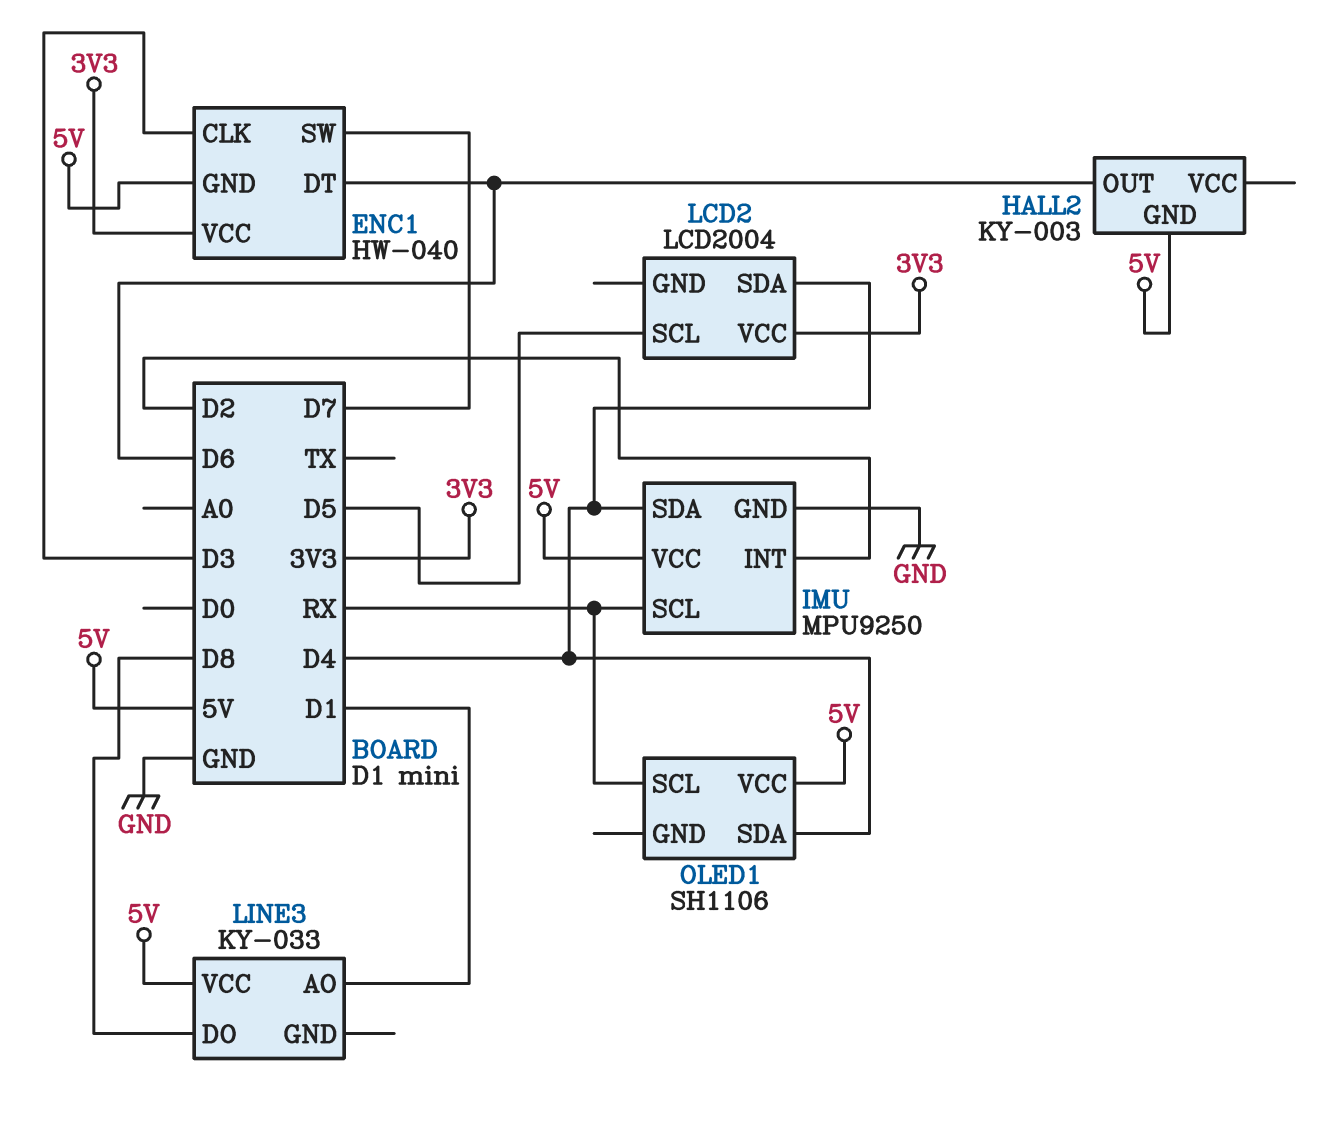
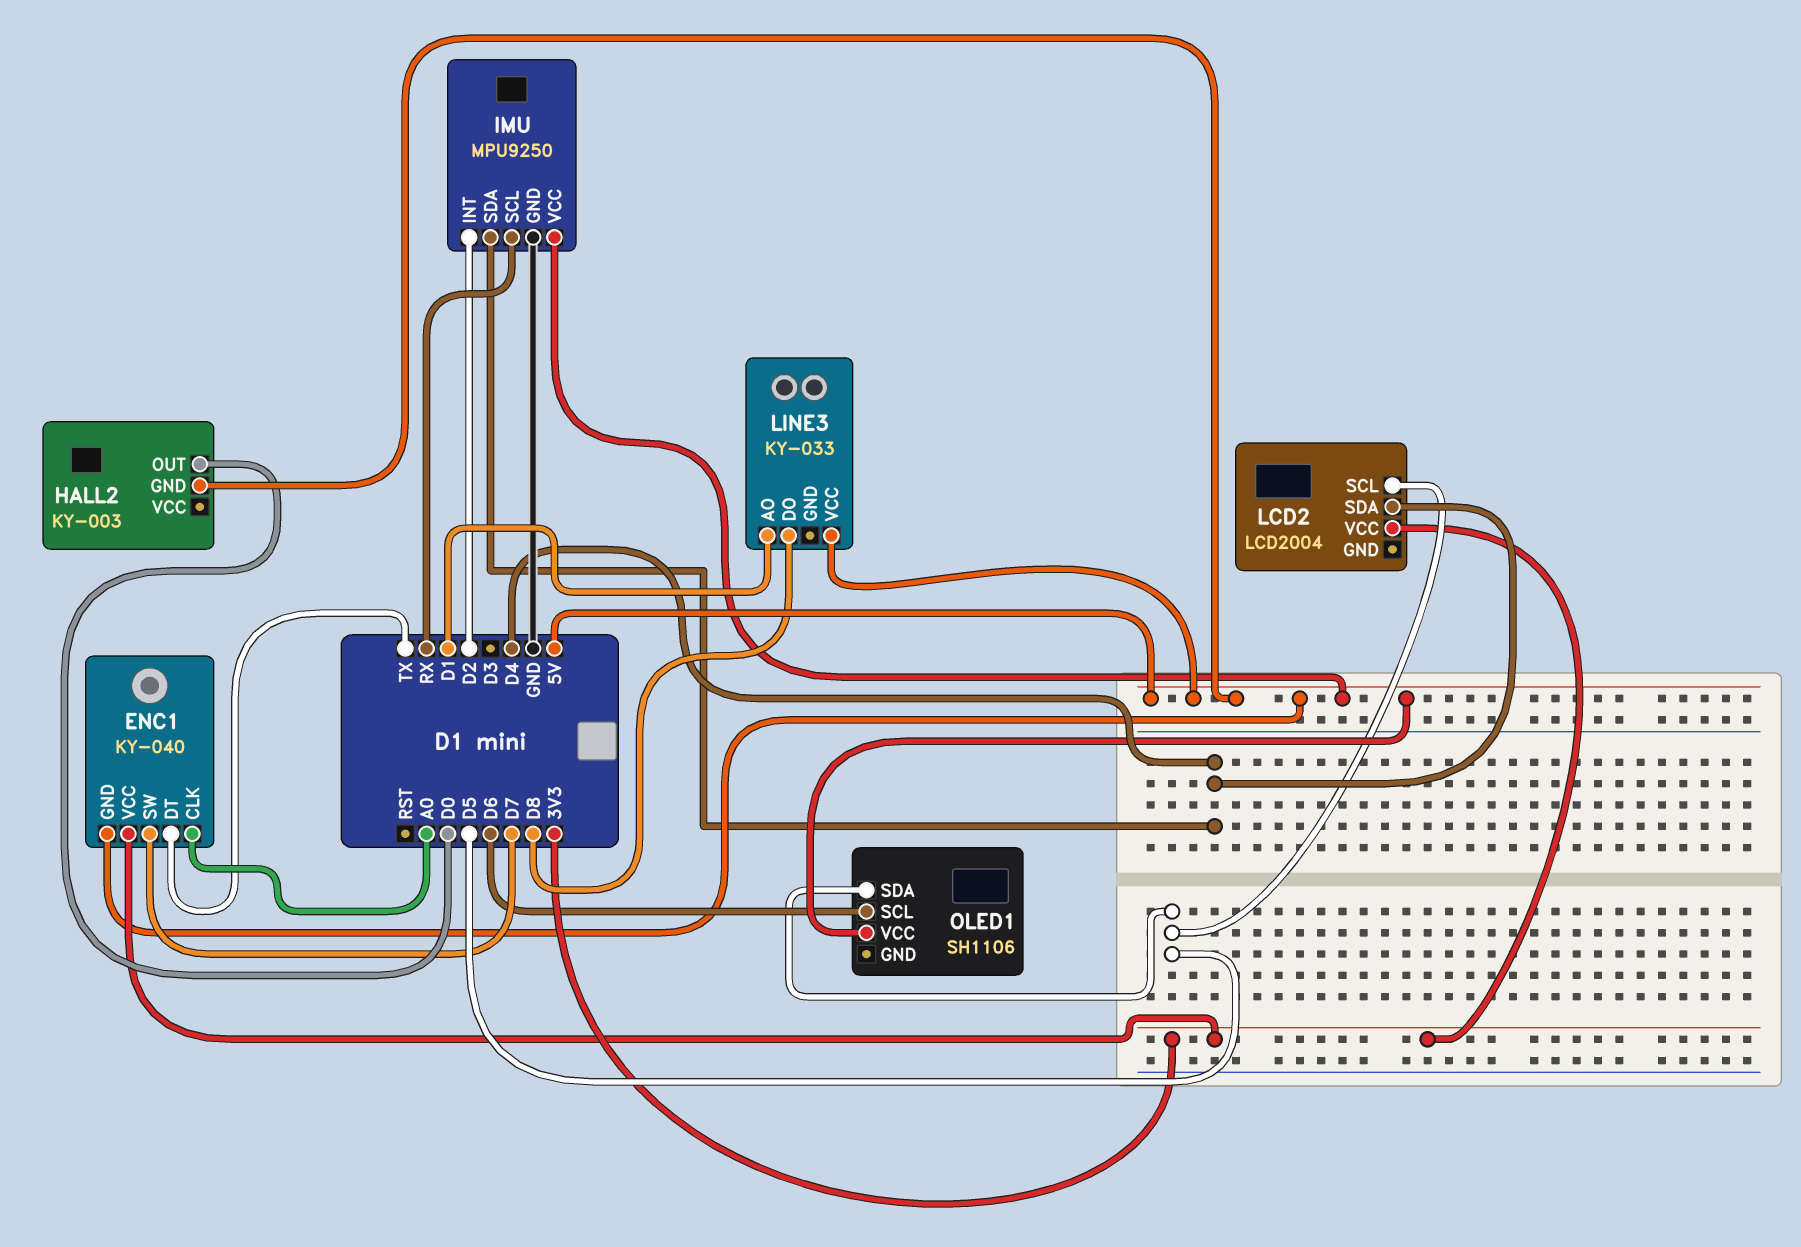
ENC1: HW-040 -> KY-040
ENC1 pin CLK: D3 -> A0
ENC1 pin DT: D6 -> TX
HALL2 pin OUT: D6 -> D0
OLED1 pin SCL: RX -> D6
OLED1 pin SDA: D4 -> D5

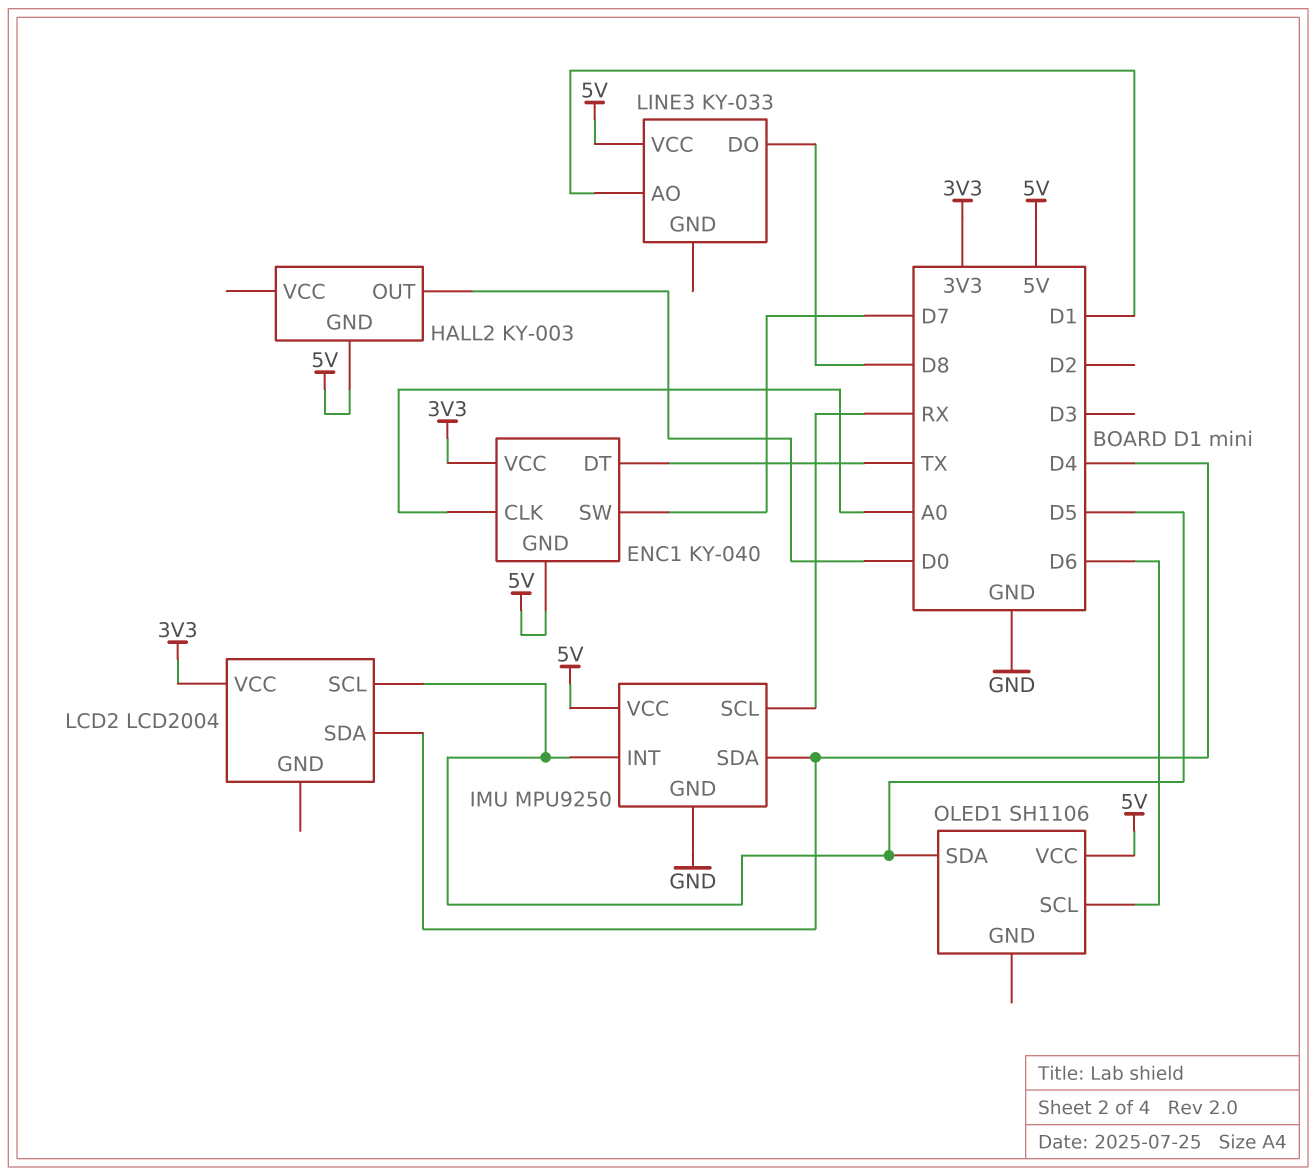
IMU pin INT: D2 -> D5

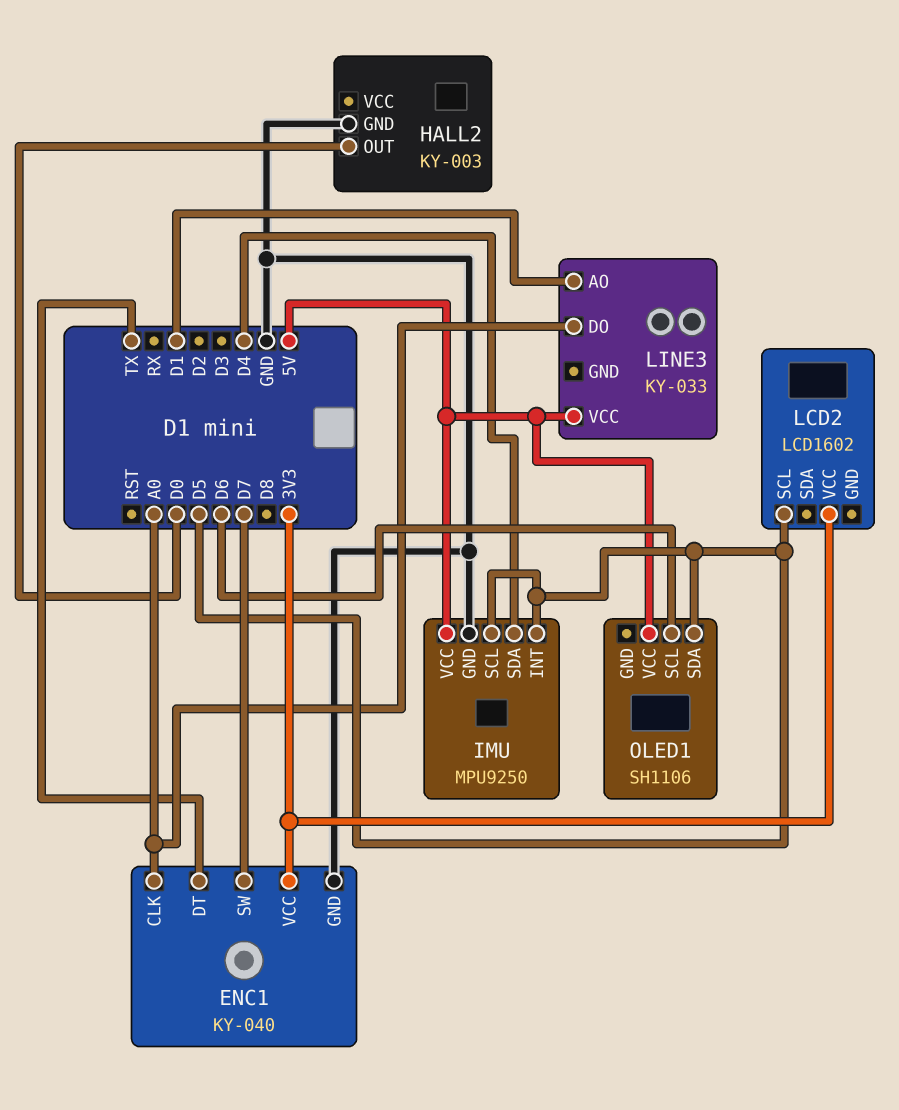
ENC1 pin GND: 5V -> GND
HALL2 pin GND: 5V -> GND
IMU pin SCL: RX -> D5
LCD2: LCD2004 -> LCD1602
LCD2 pin SDA: D4 -> none
LINE3 pin DO: D8 -> A0

